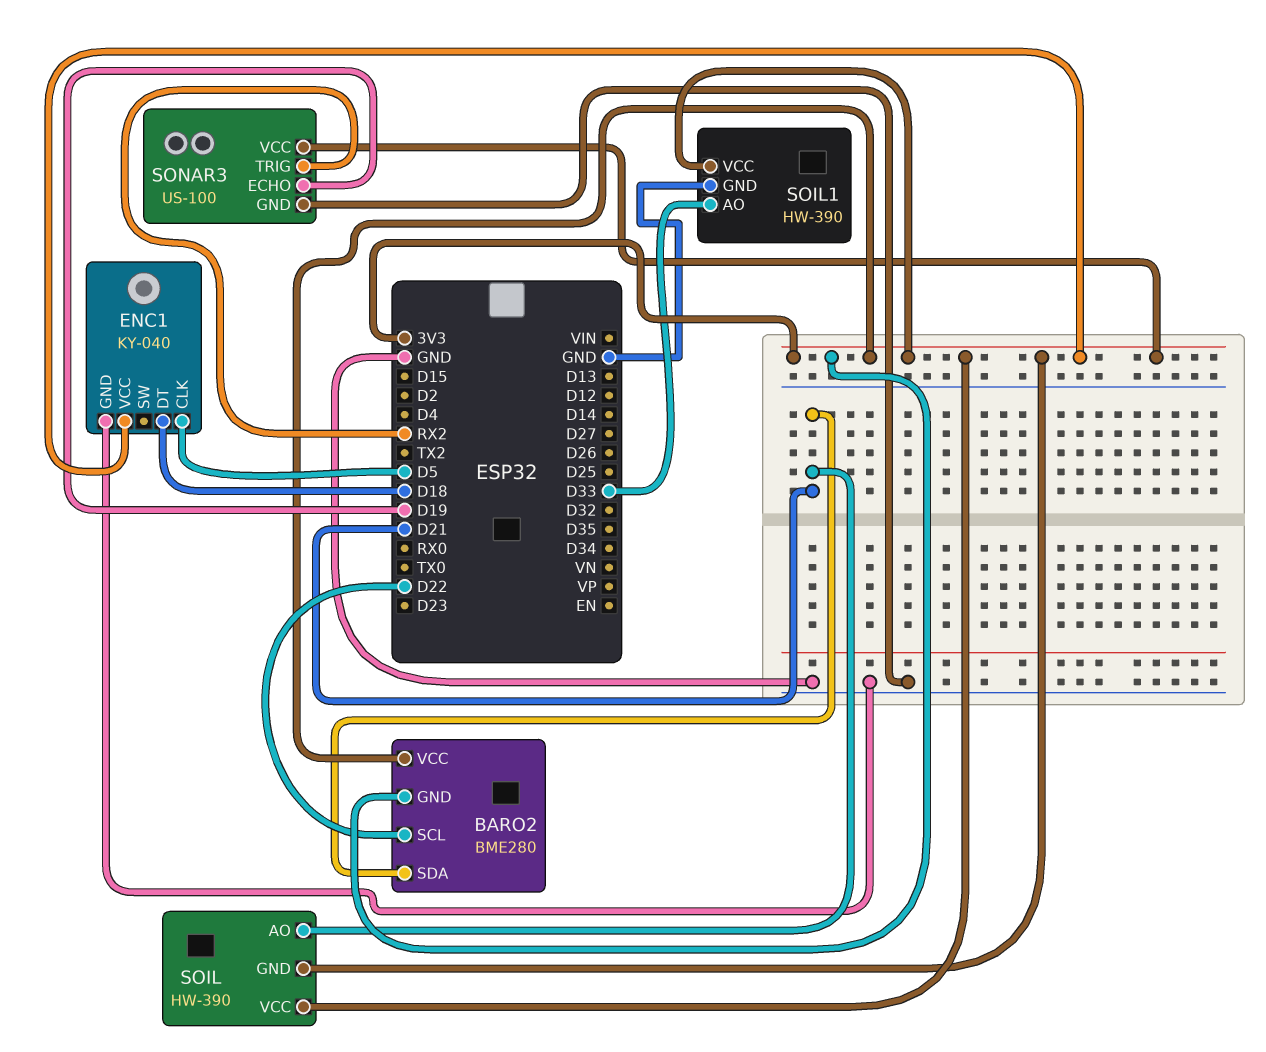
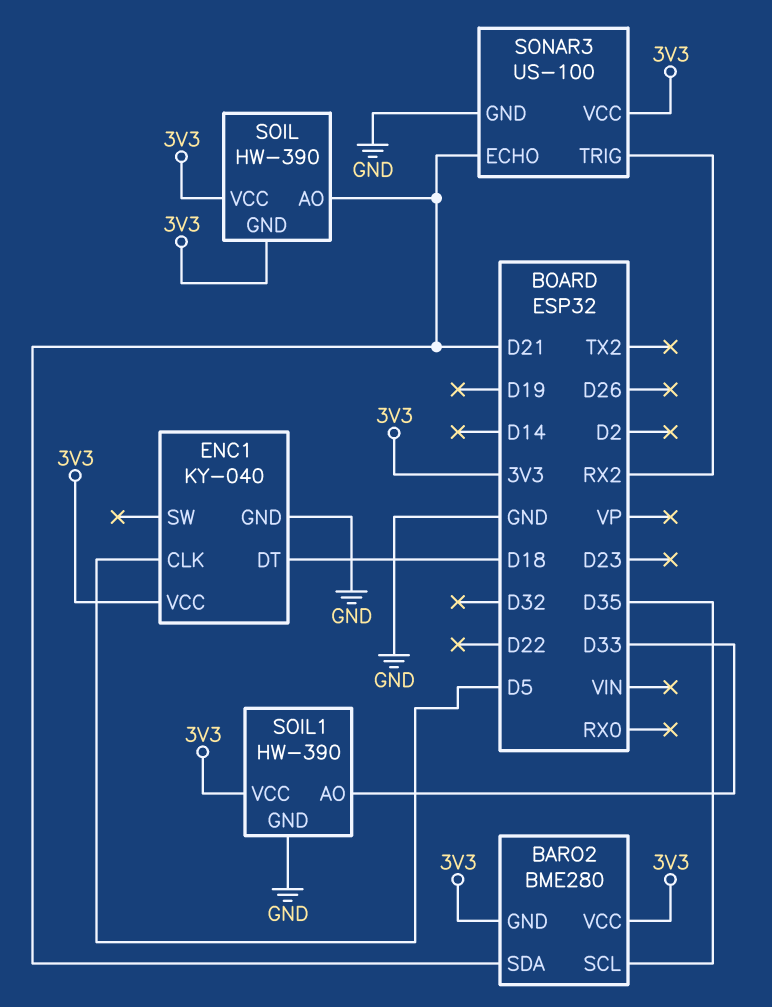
BARO2 pin SCL: D22 -> D35
SONAR3 pin ECHO: D19 -> D21

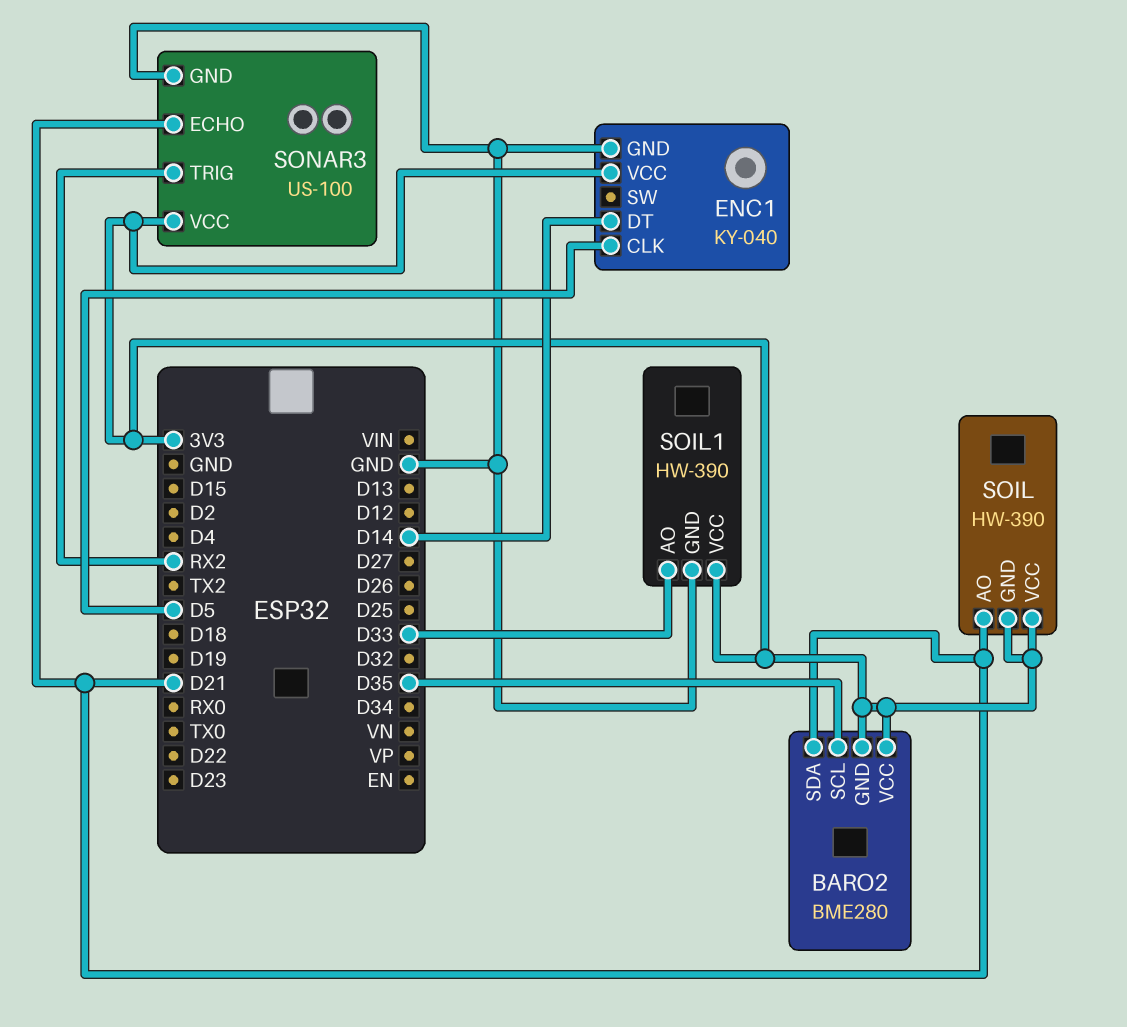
ENC1 pin DT: D18 -> D14

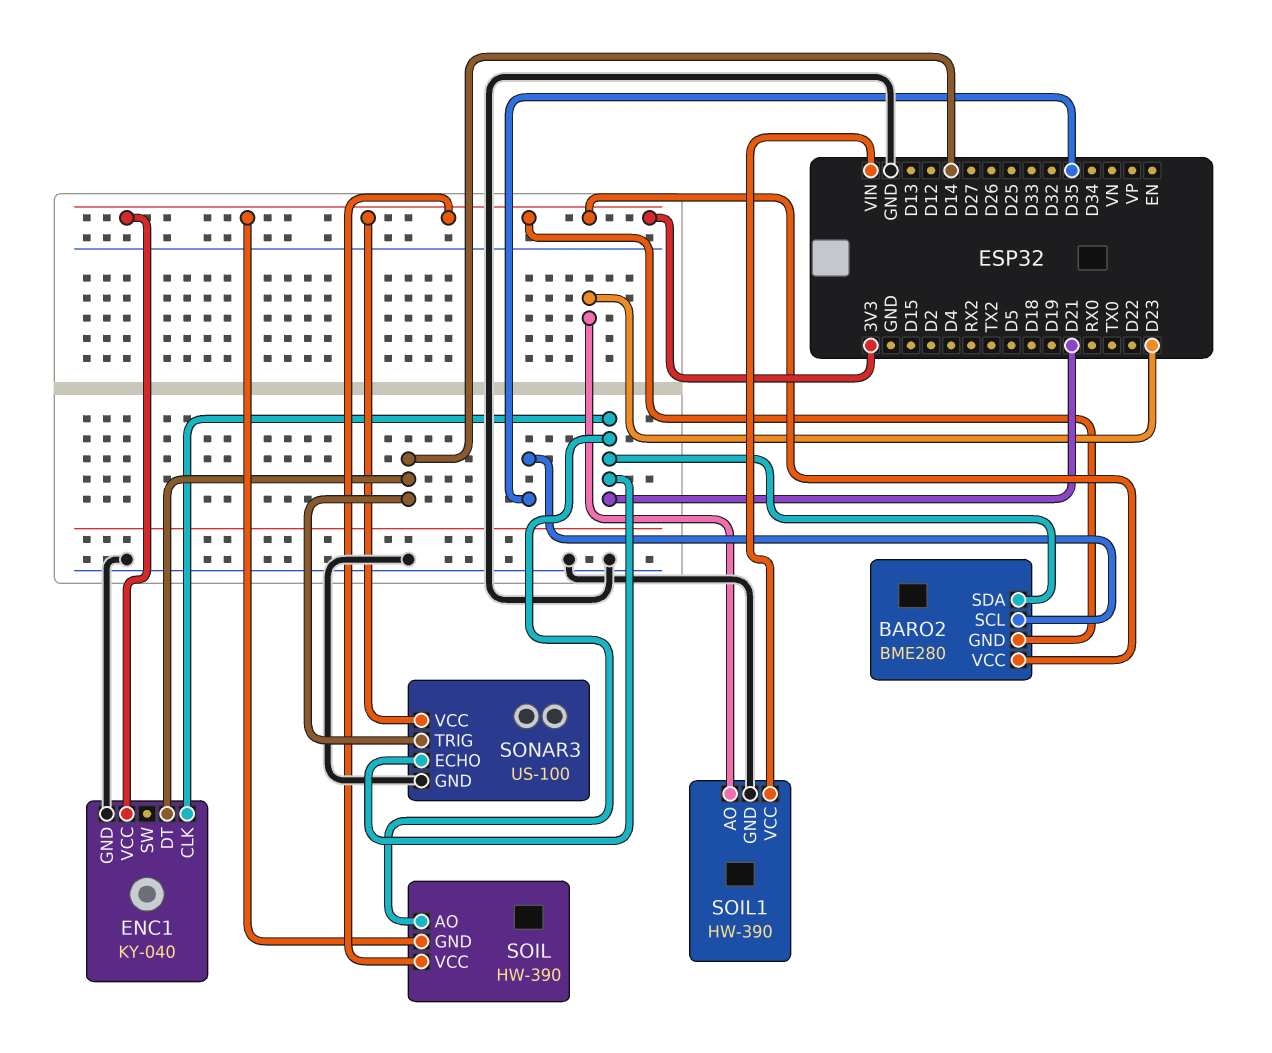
ENC1 pin CLK: D5 -> D21
SOIL1 pin AO: D33 -> D23
SOIL1 pin VCC: 3V3 -> VIN
SONAR3 pin TRIG: RX2 -> D14

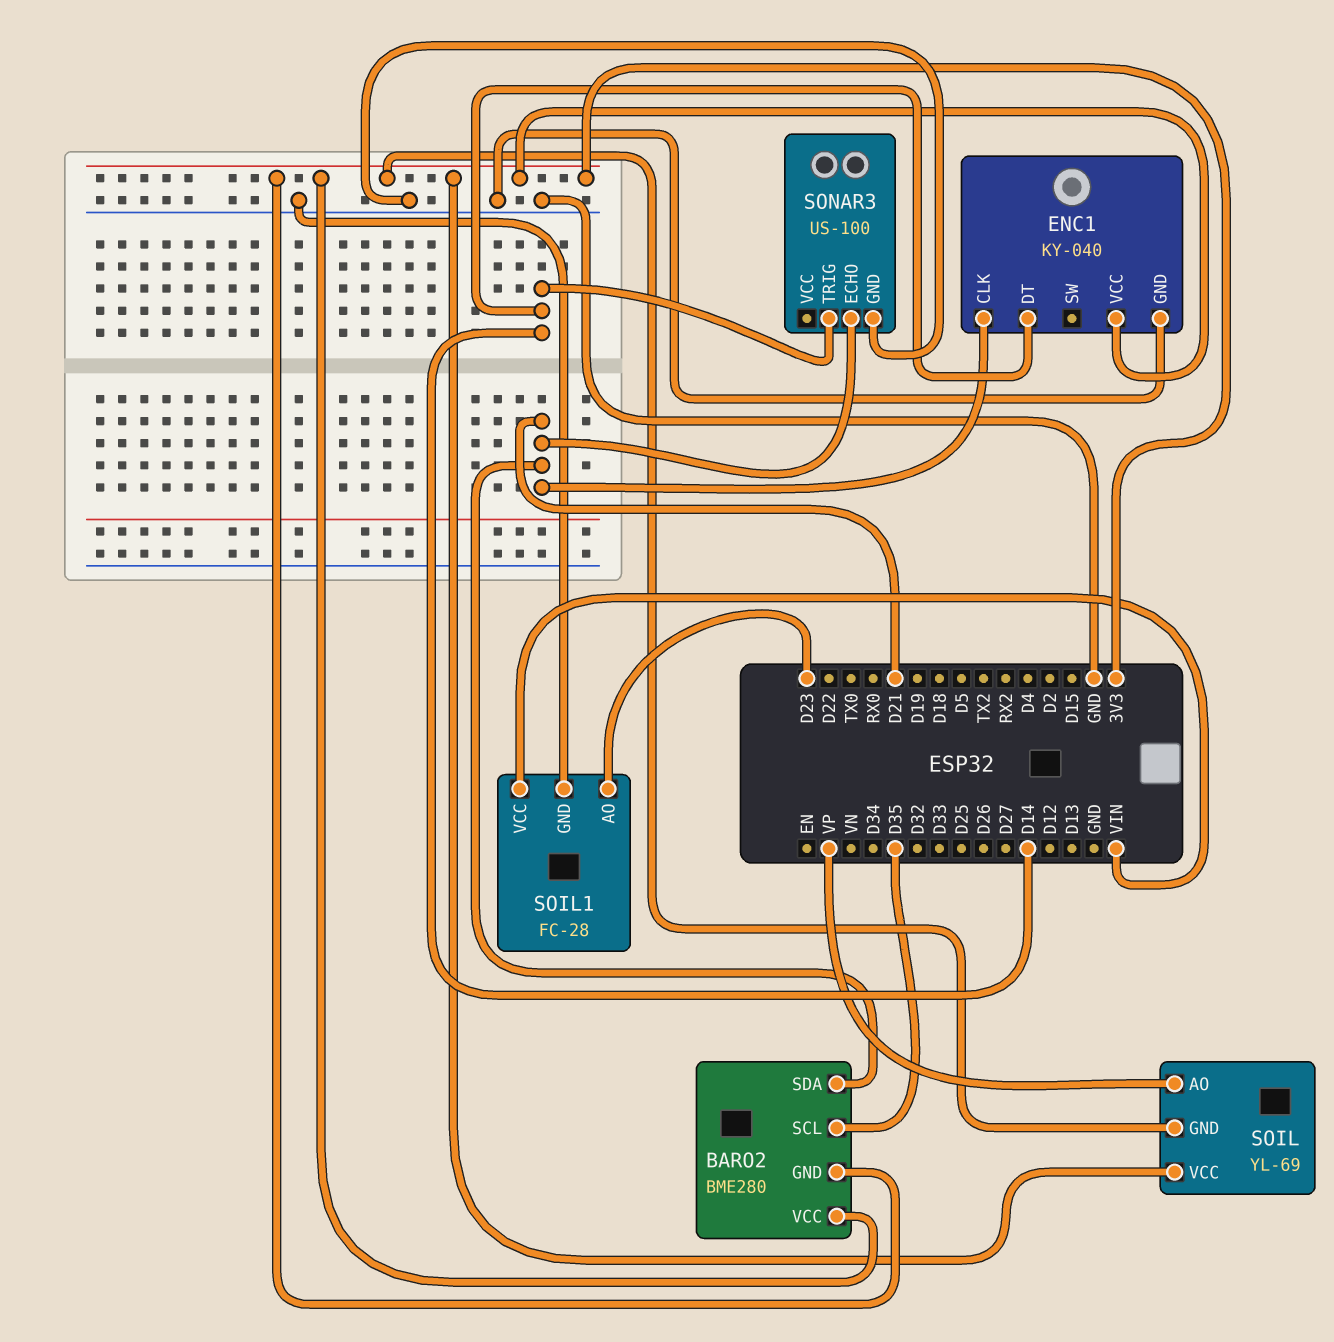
SOIL: HW-390 -> YL-69
SOIL pin AO: D21 -> VP
SOIL1: HW-390 -> FC-28
SONAR3 pin VCC: 3V3 -> none

